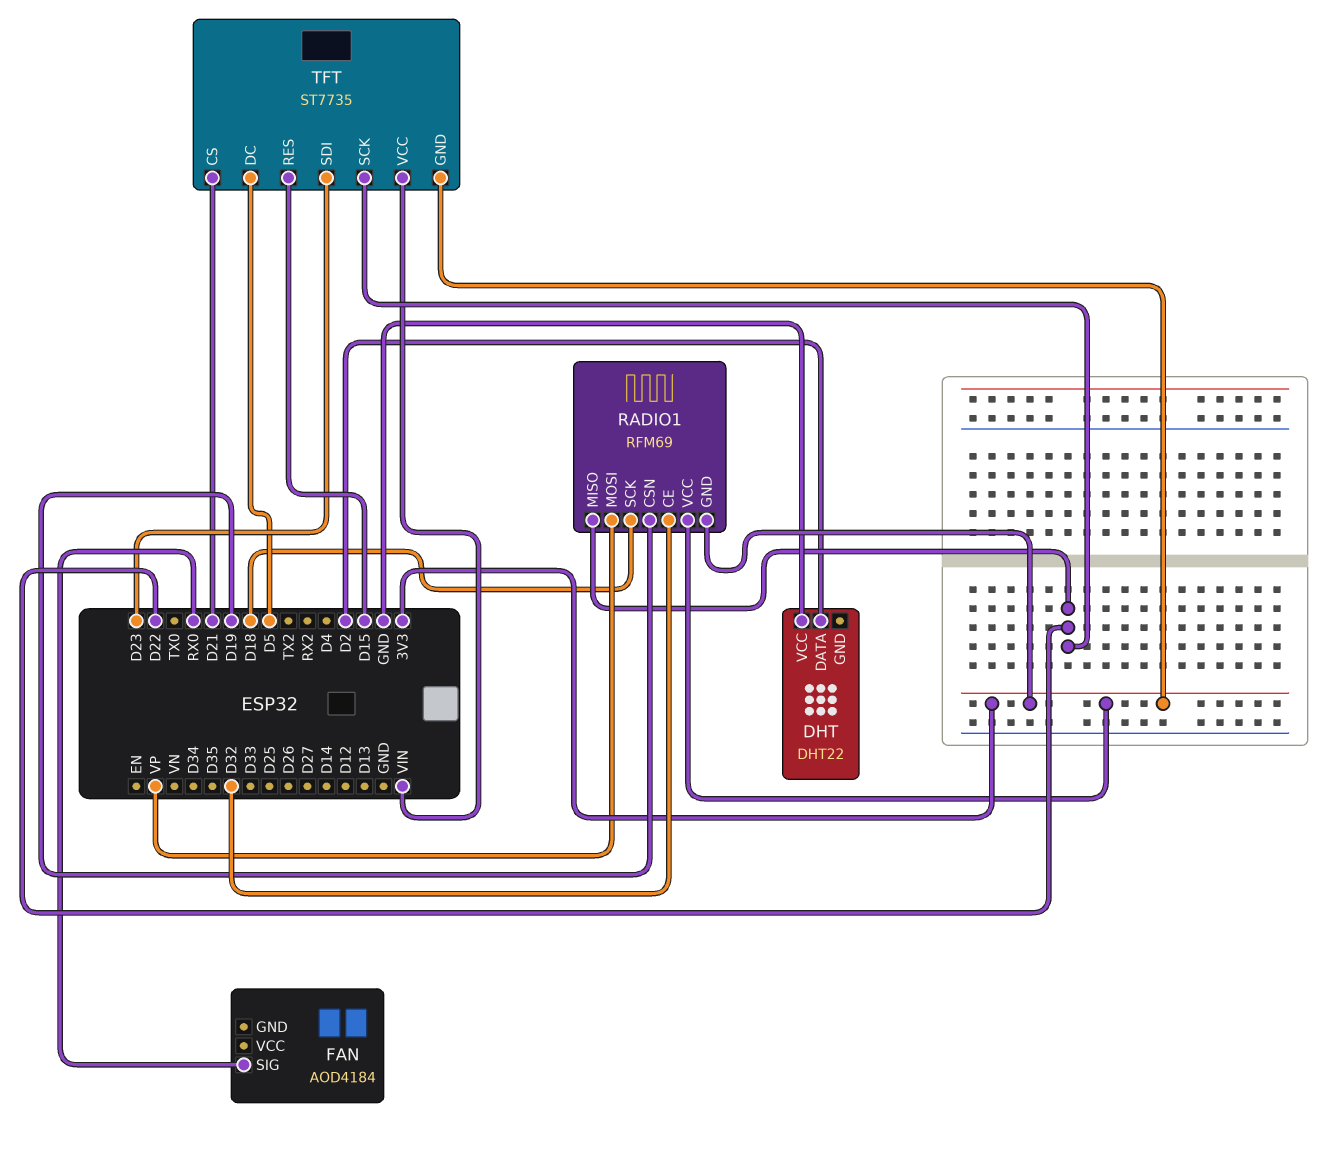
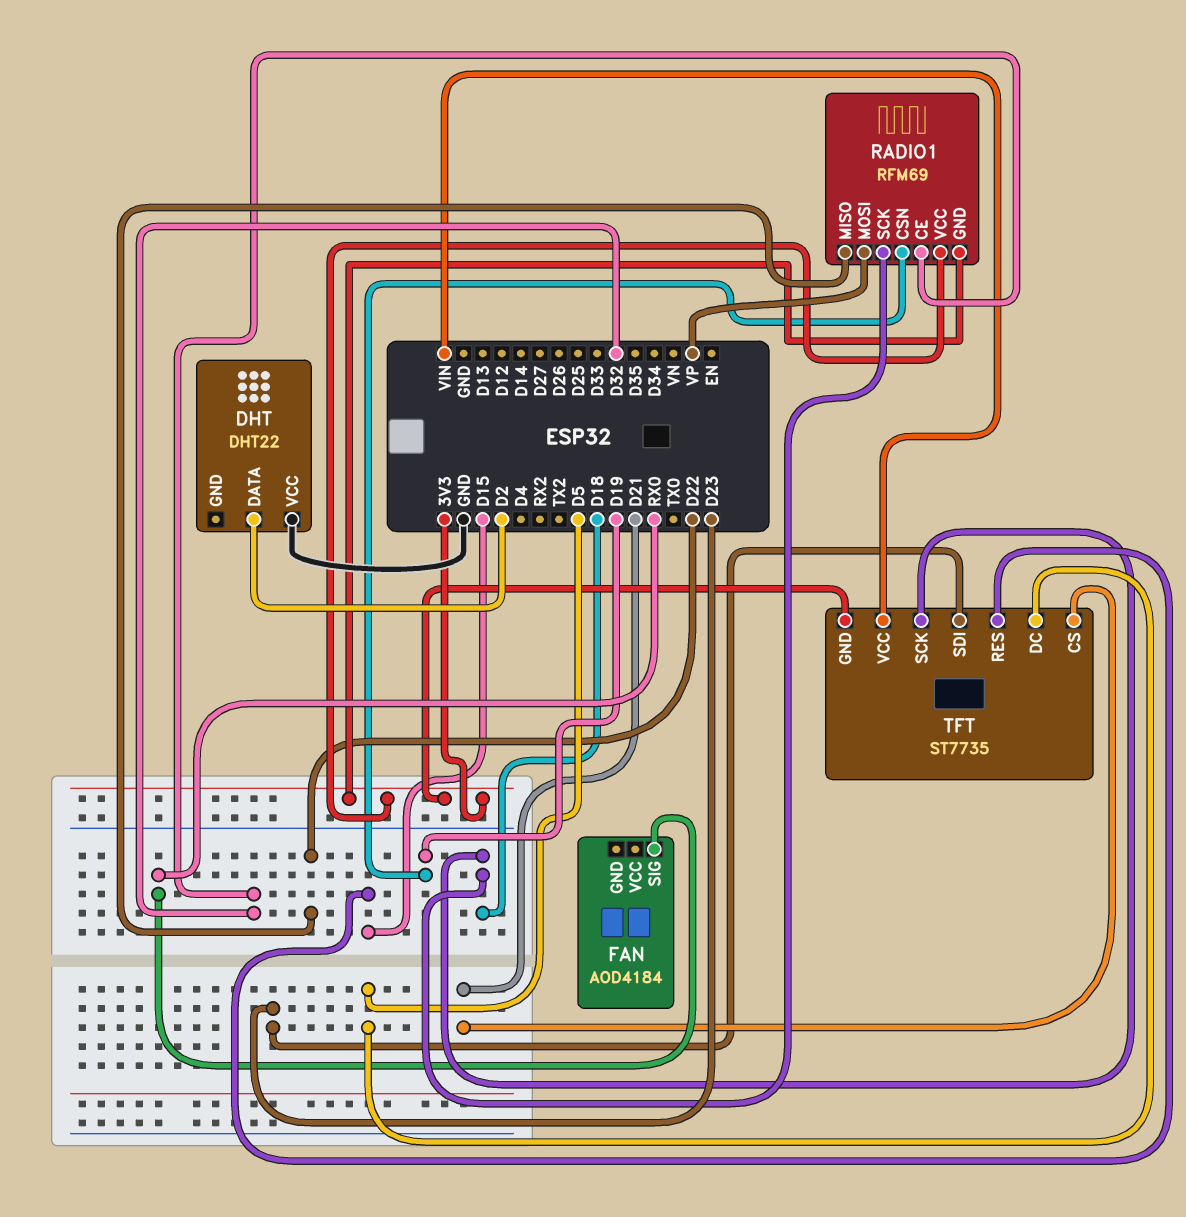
TFT pin SCK: D22 -> D18

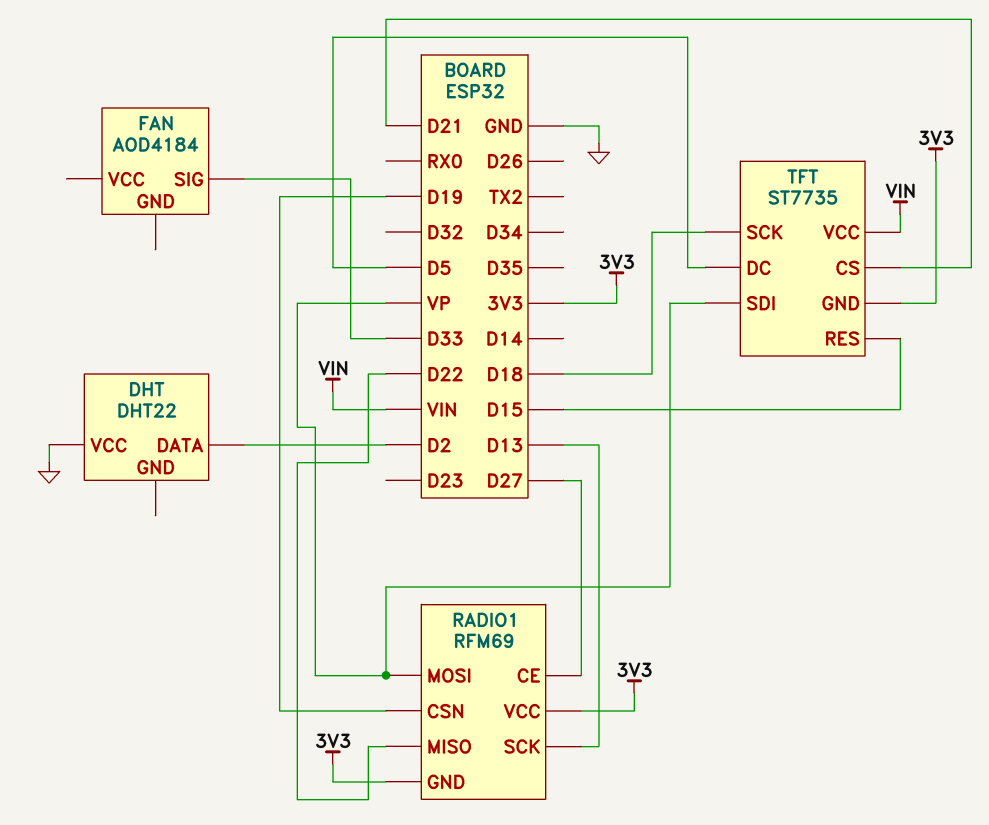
FAN pin SIG: RX0 -> D33
RADIO1 pin CE: D32 -> D27
RADIO1 pin SCK: D18 -> D13
TFT pin SDI: D23 -> VP

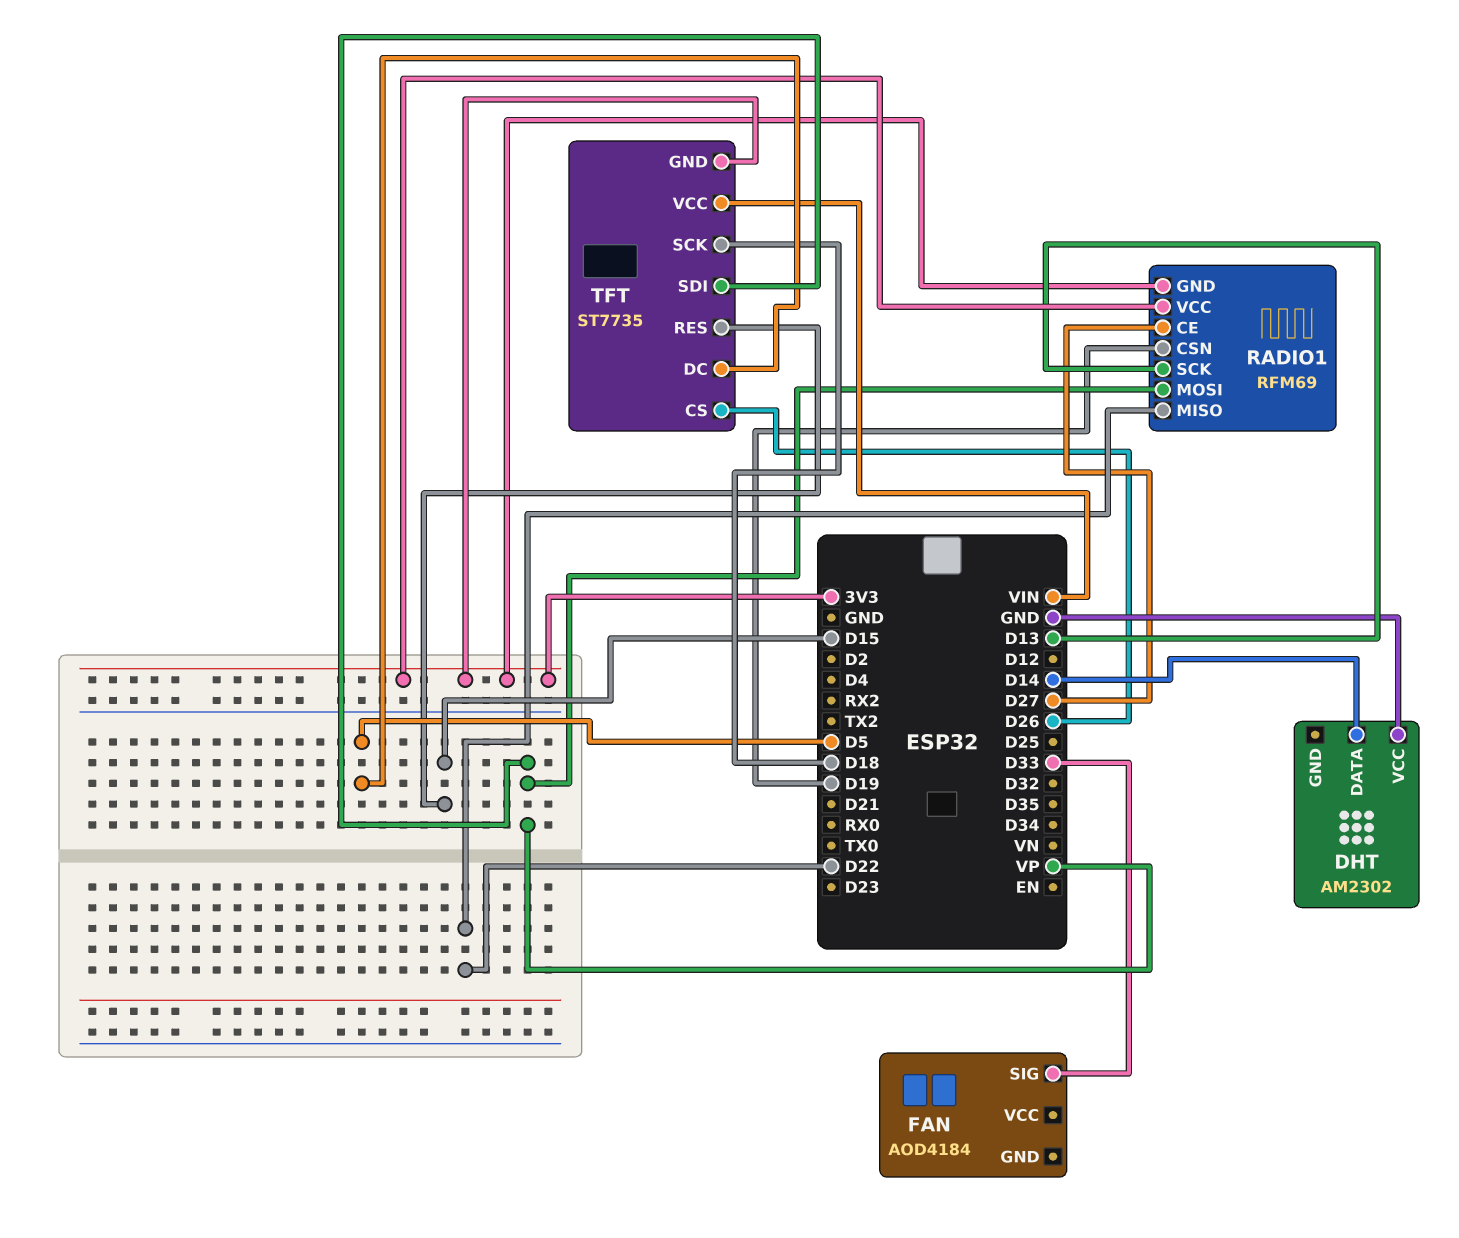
DHT: DHT22 -> AM2302
DHT pin DATA: D2 -> D14
TFT pin CS: D21 -> D26

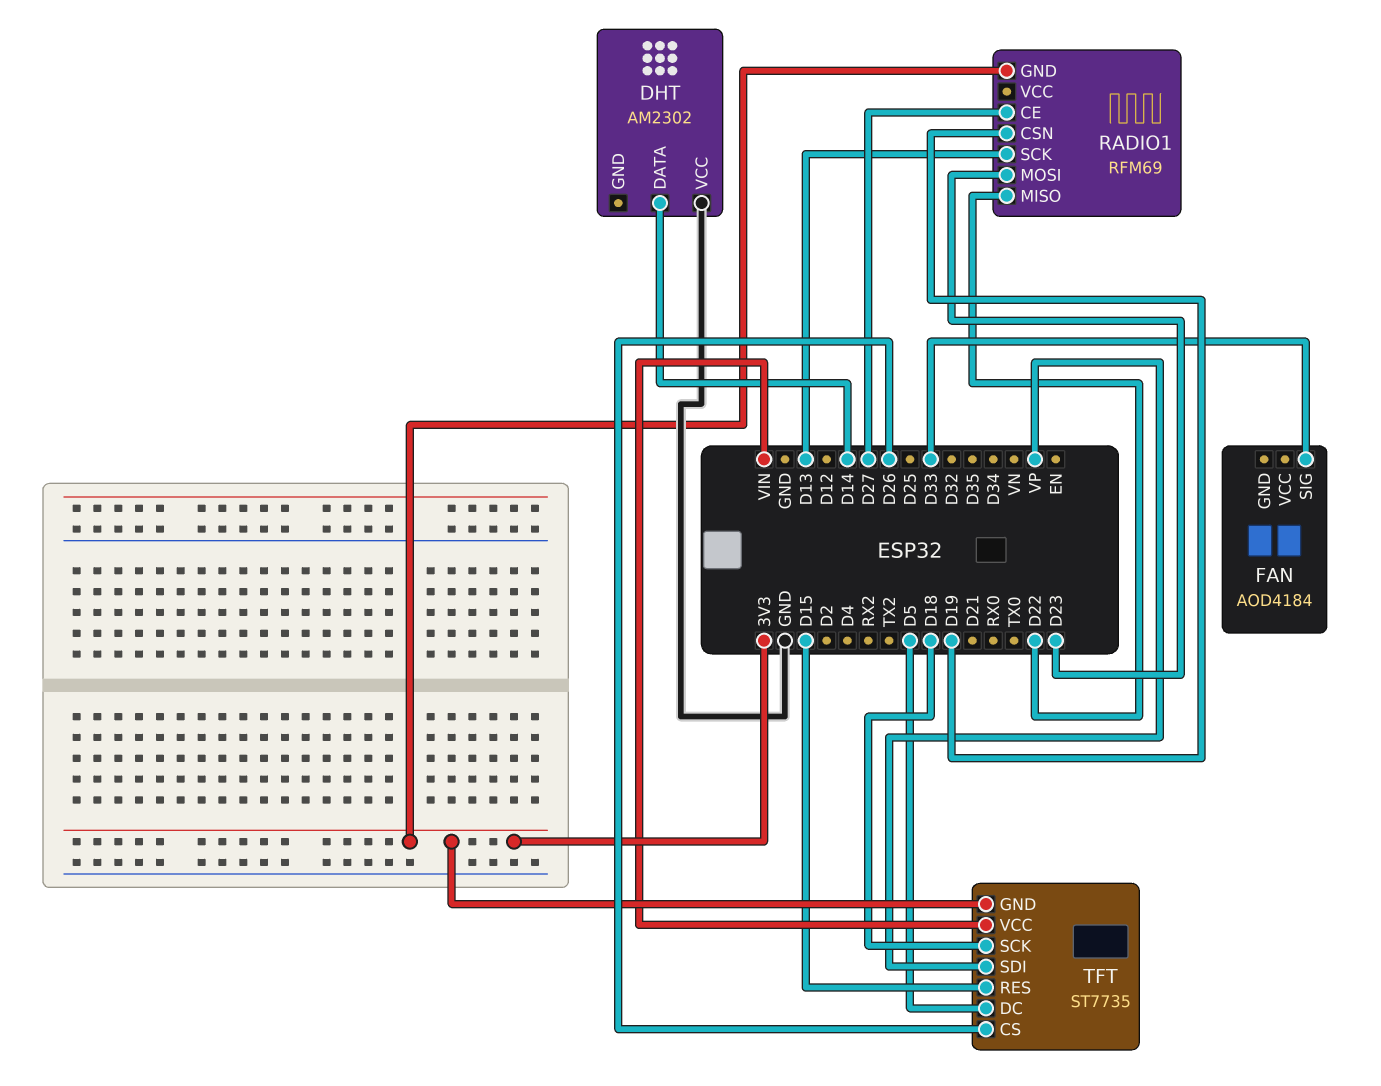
RADIO1 pin MOSI: VP -> D23
RADIO1 pin VCC: 3V3 -> none

